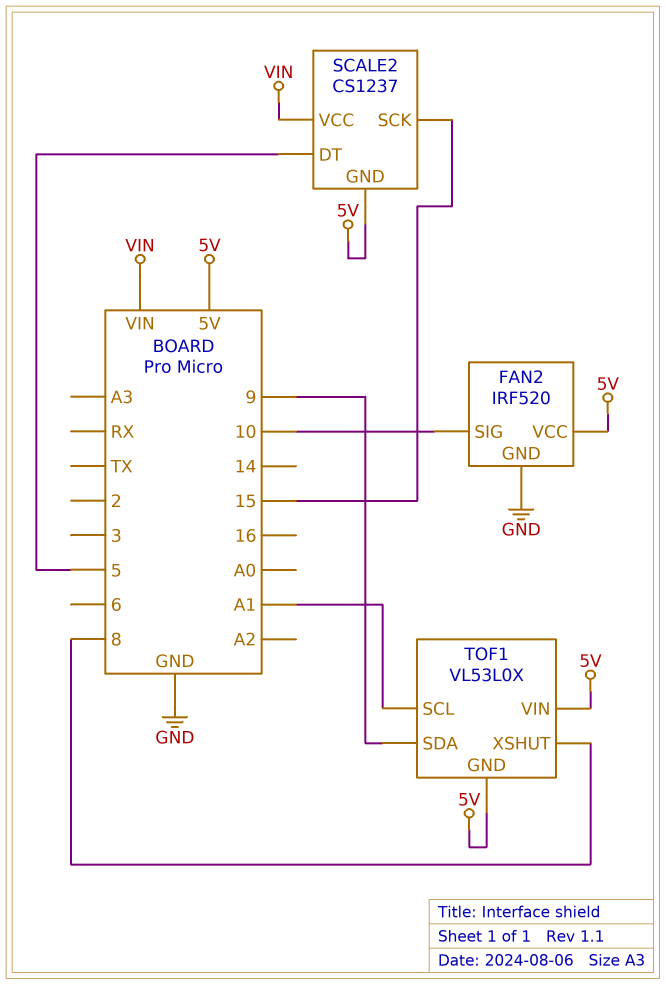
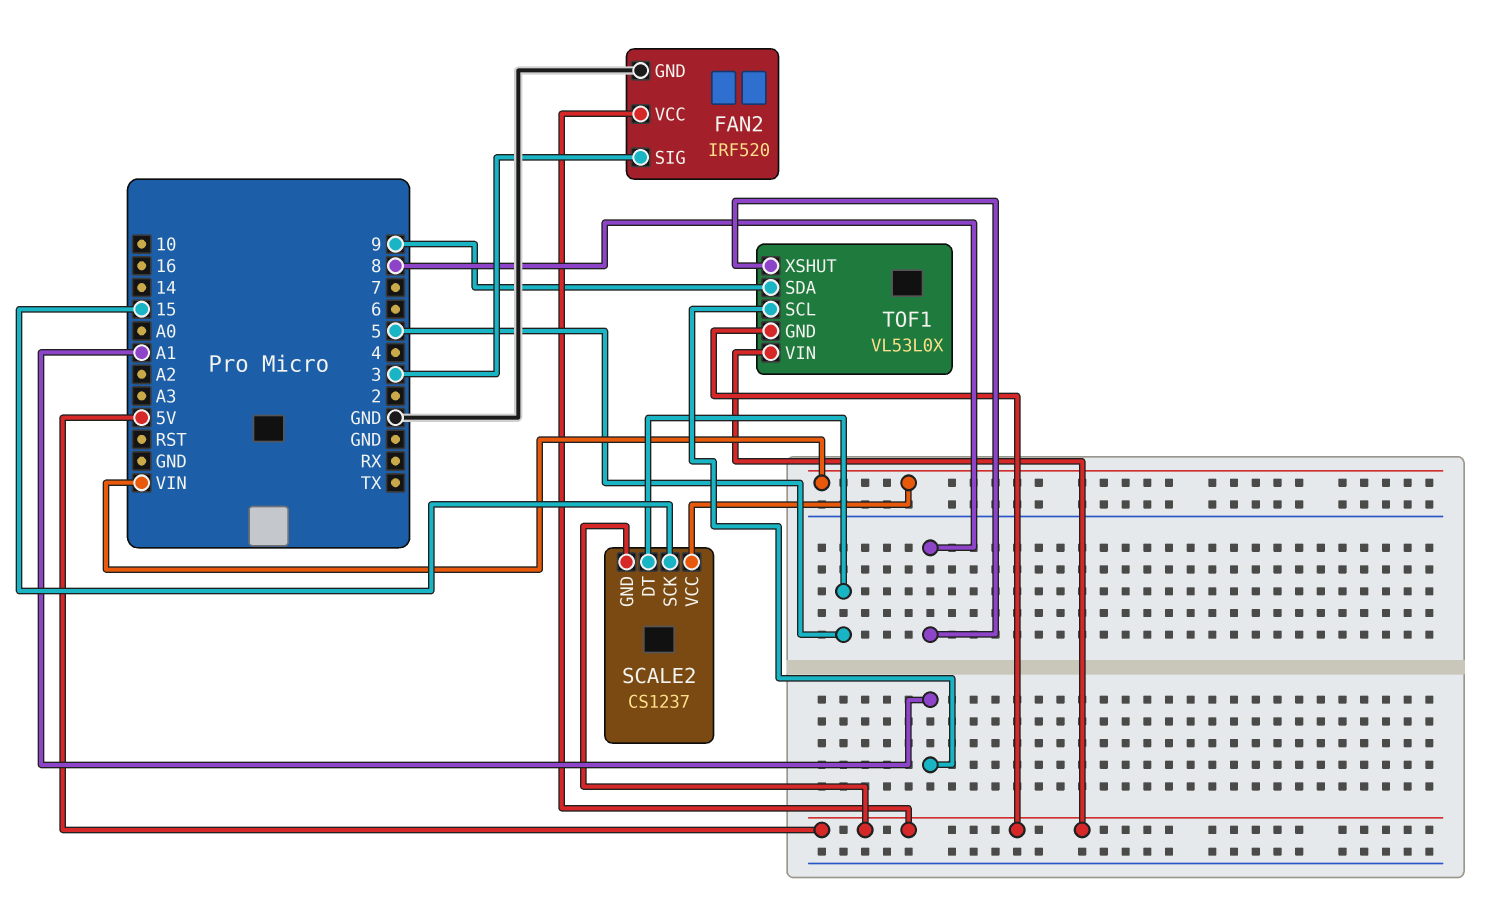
FAN2 pin SIG: 10 -> 3

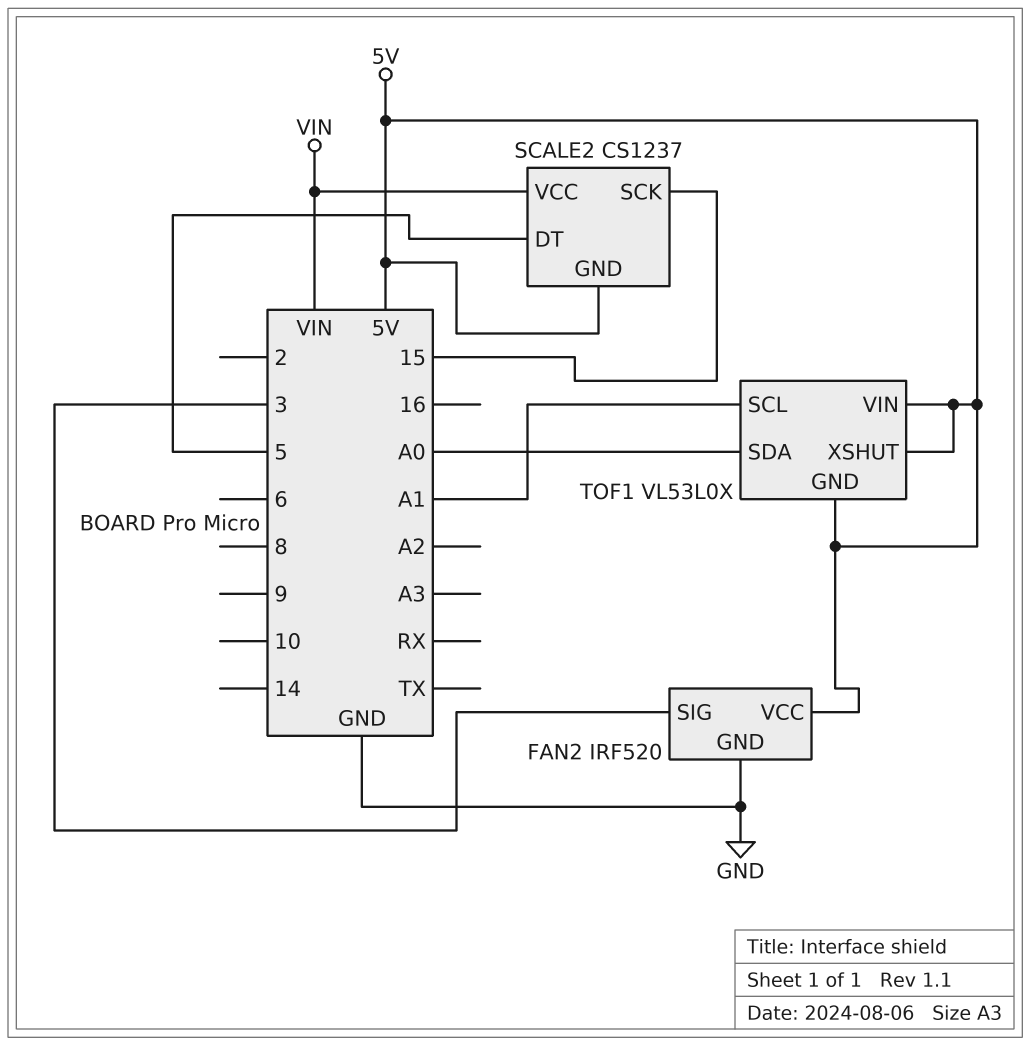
TOF1 pin SDA: 9 -> A0
TOF1 pin XSHUT: 8 -> 5V

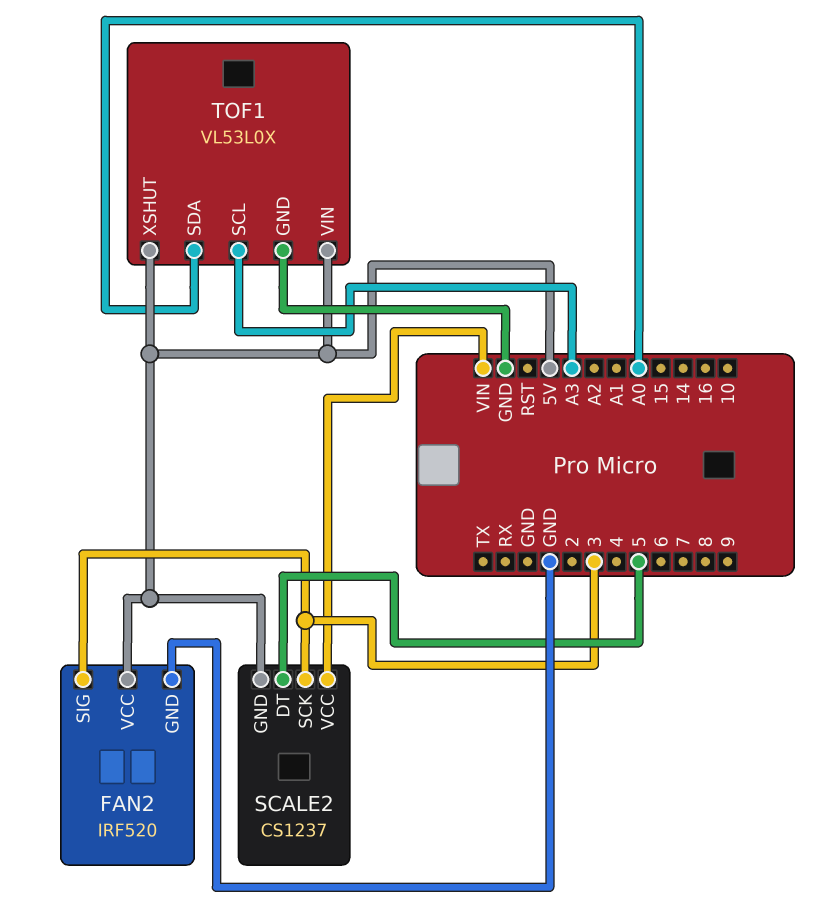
SCALE2 pin SCK: 15 -> 3
TOF1 pin GND: 5V -> GND
TOF1 pin SCL: A1 -> A3

